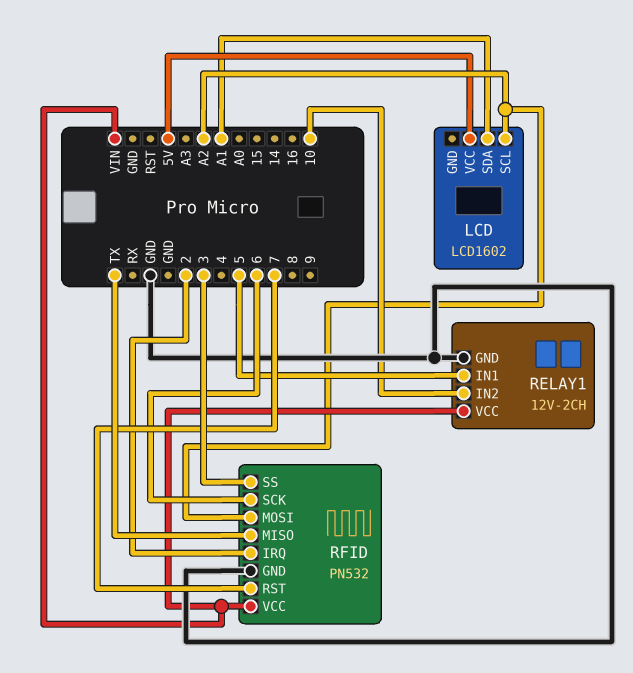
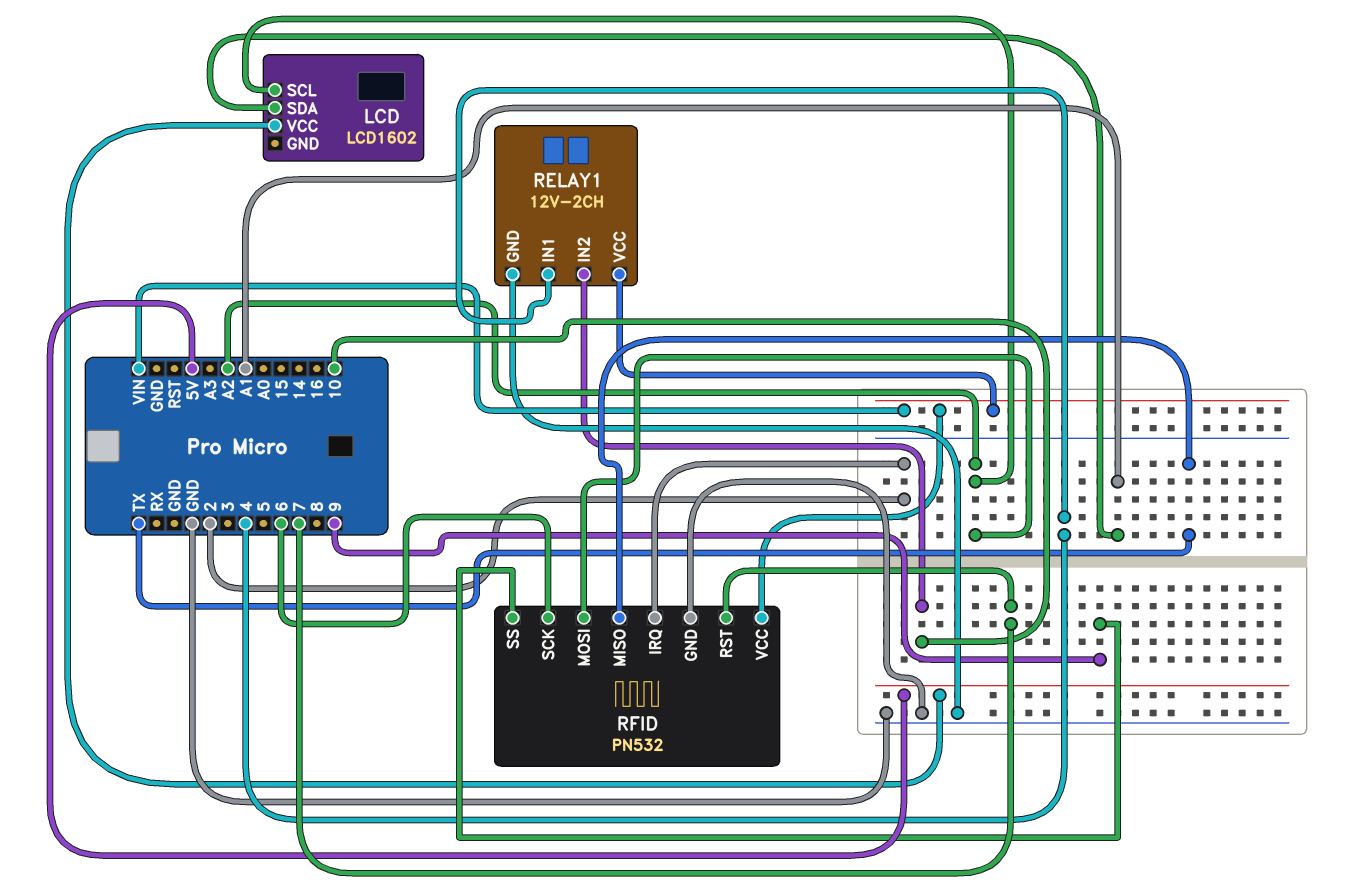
RELAY1 pin IN1: 5 -> 4
RFID pin SS: 3 -> 9

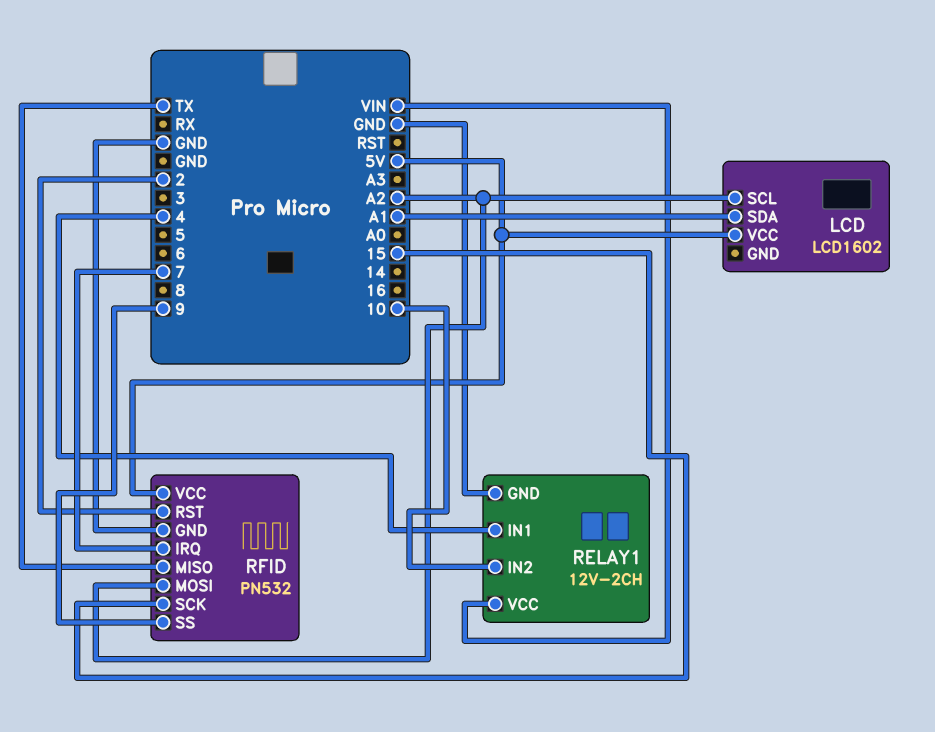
RFID pin IRQ: 2 -> 7
RFID pin RST: 7 -> 2
RFID pin SCK: 6 -> 15
RFID pin VCC: VIN -> 5V

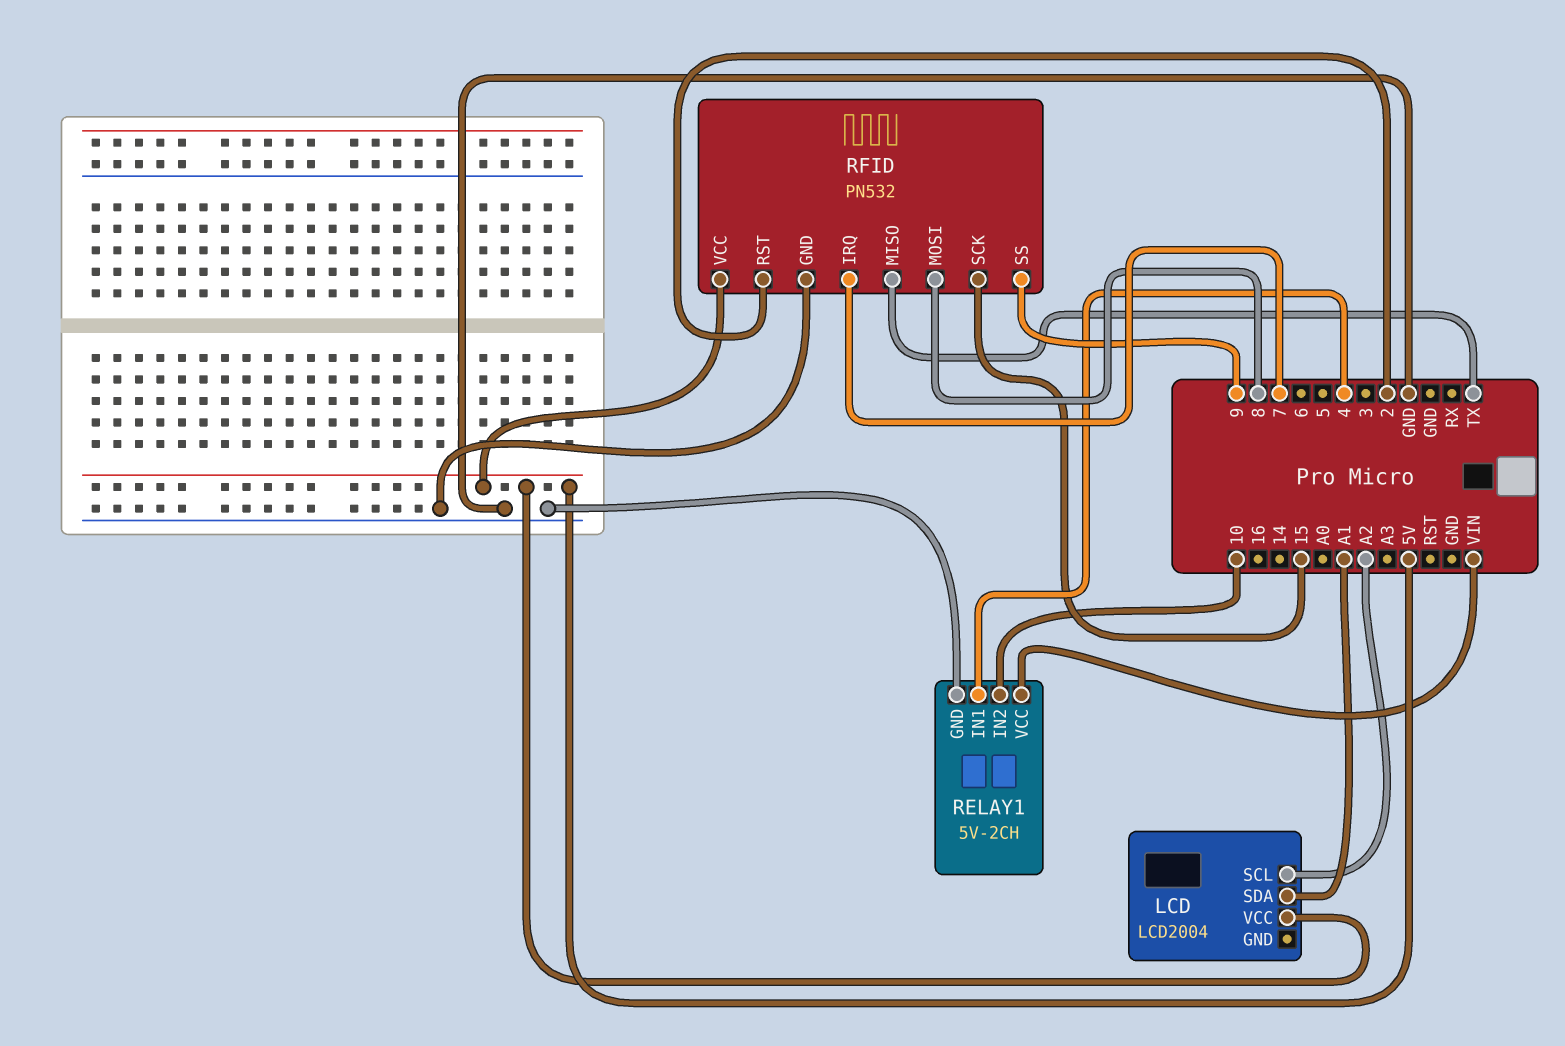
LCD: LCD1602 -> LCD2004
RELAY1: 12V-2CH -> 5V-2CH
RFID pin MOSI: A2 -> 8

